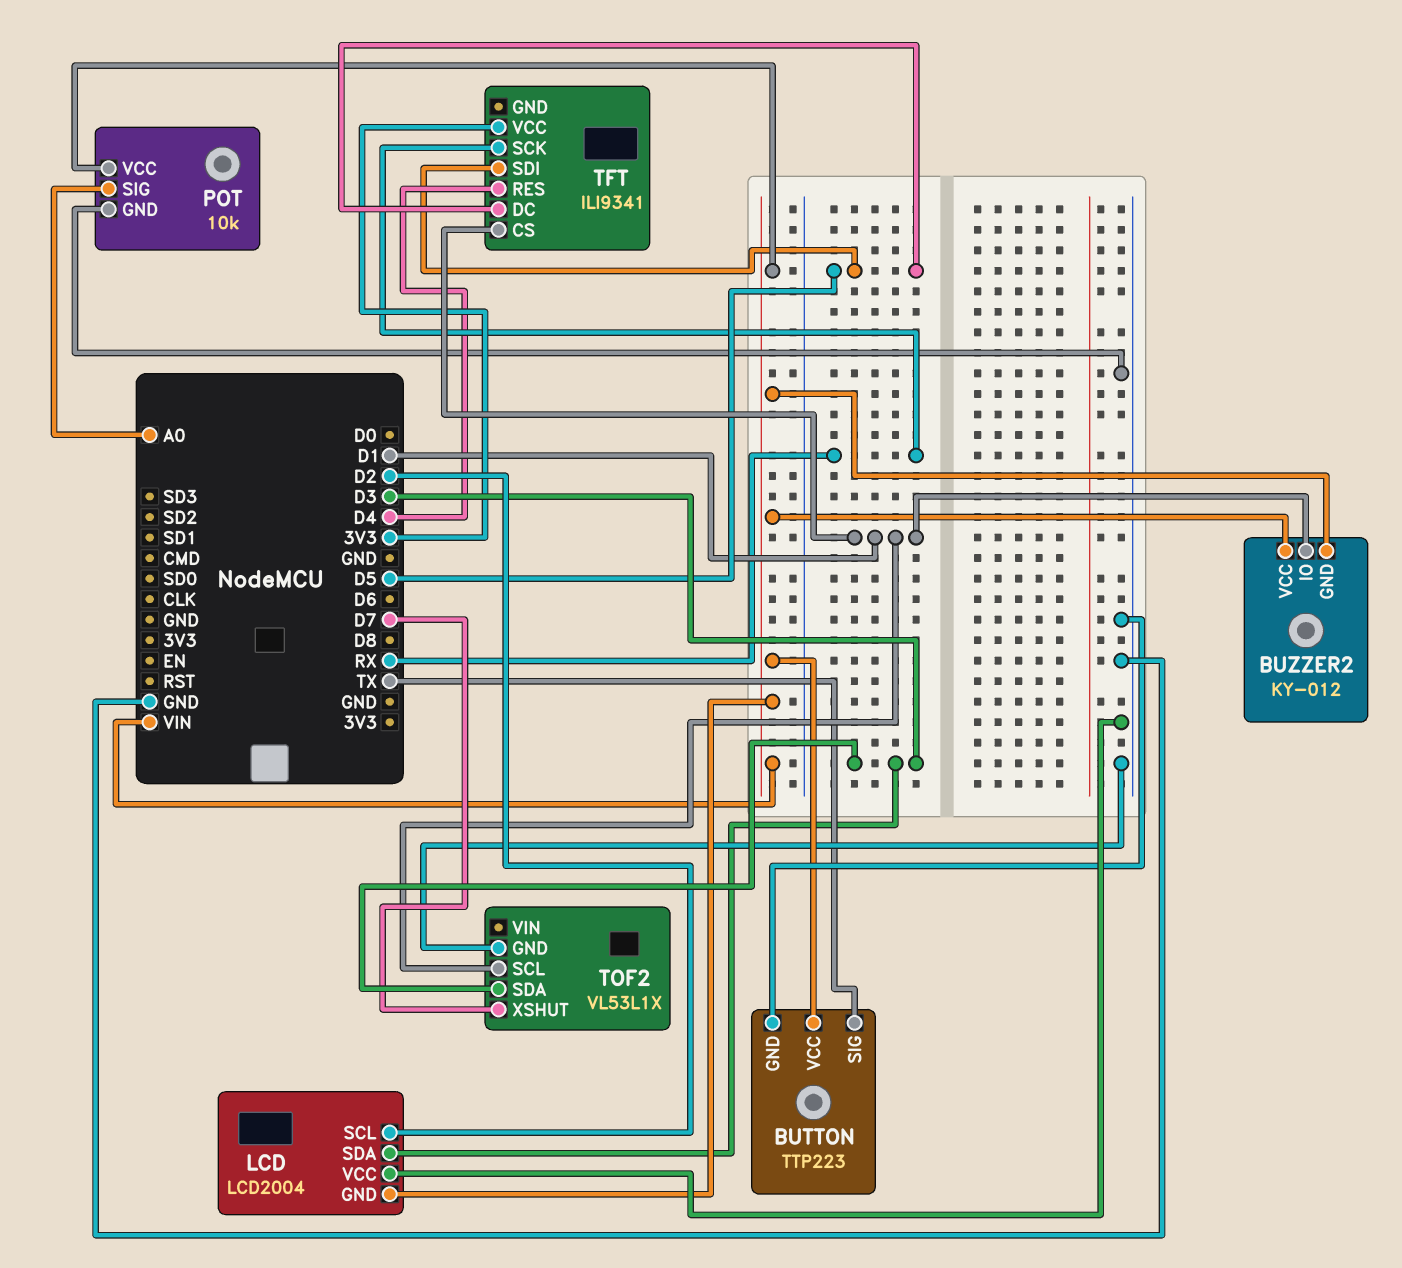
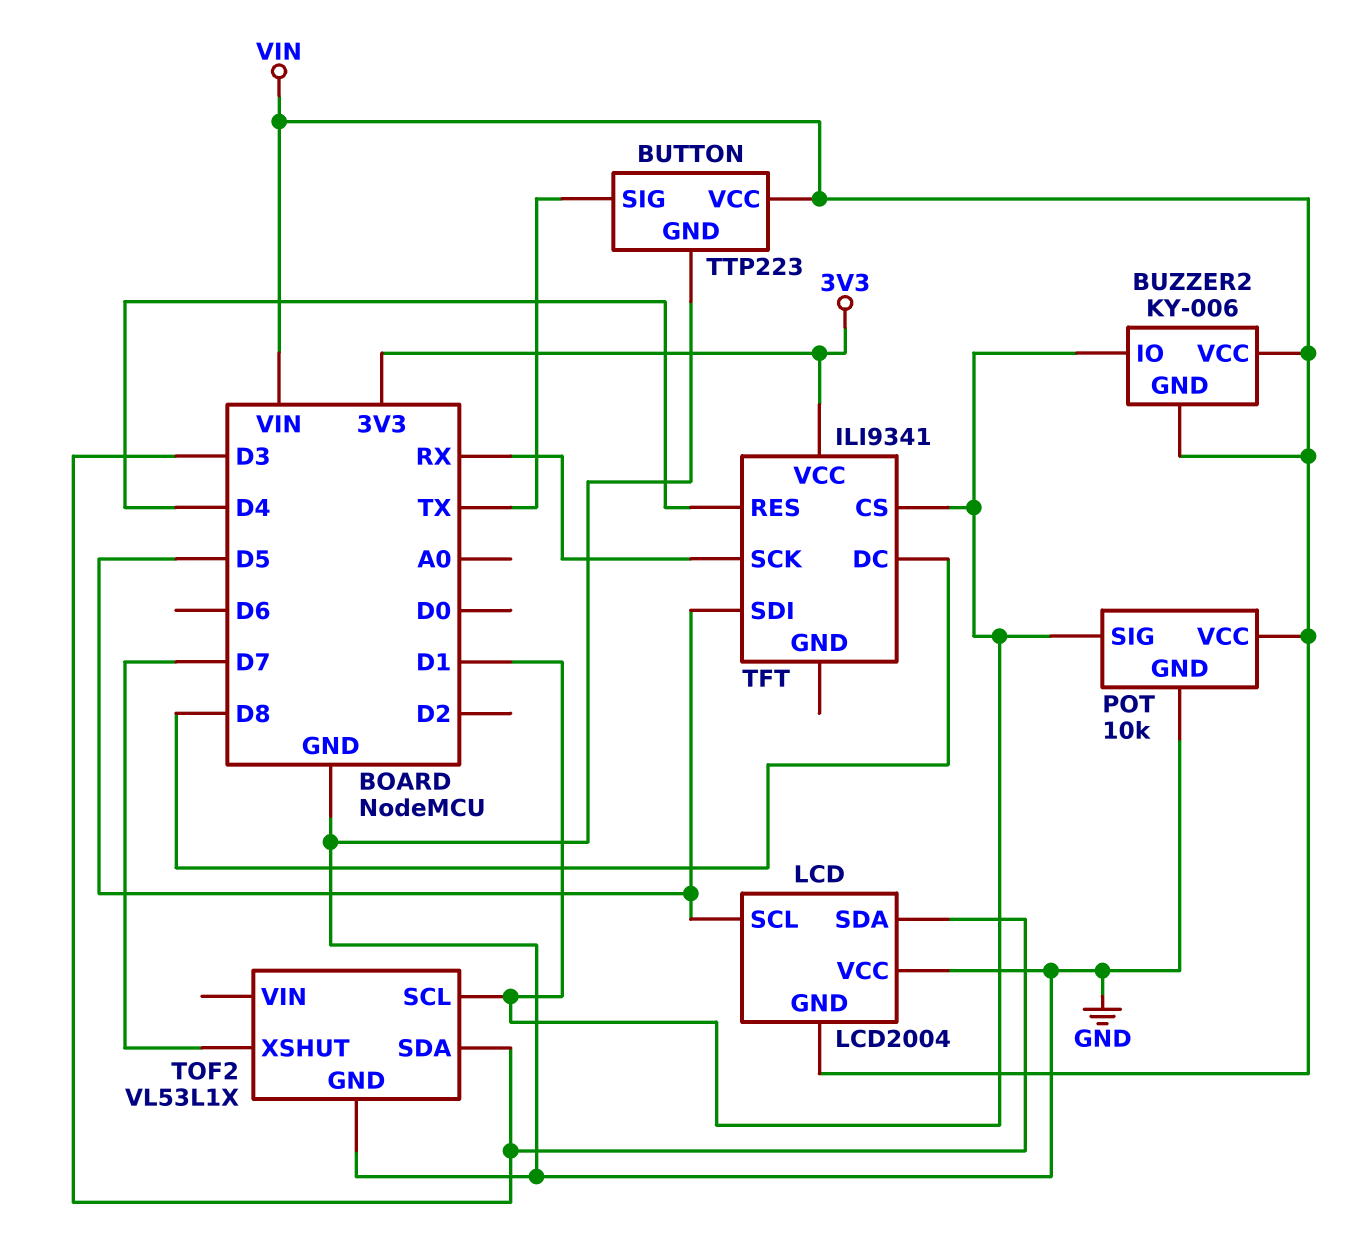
BUZZER2: KY-012 -> KY-006
LCD pin SCL: D2 -> D5
POT pin SIG: A0 -> D1
TFT pin DC: D5 -> D8

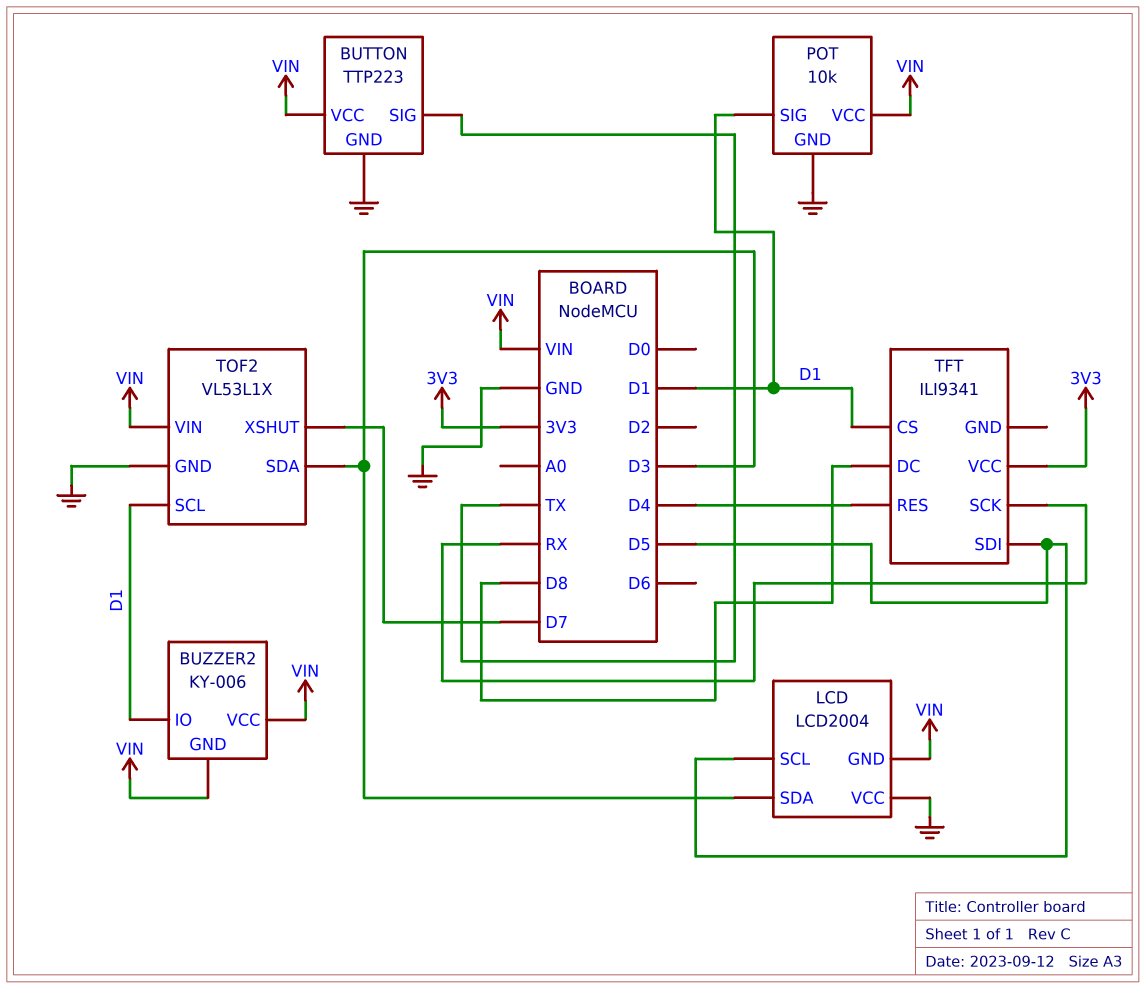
TOF2 pin VIN: none -> VIN

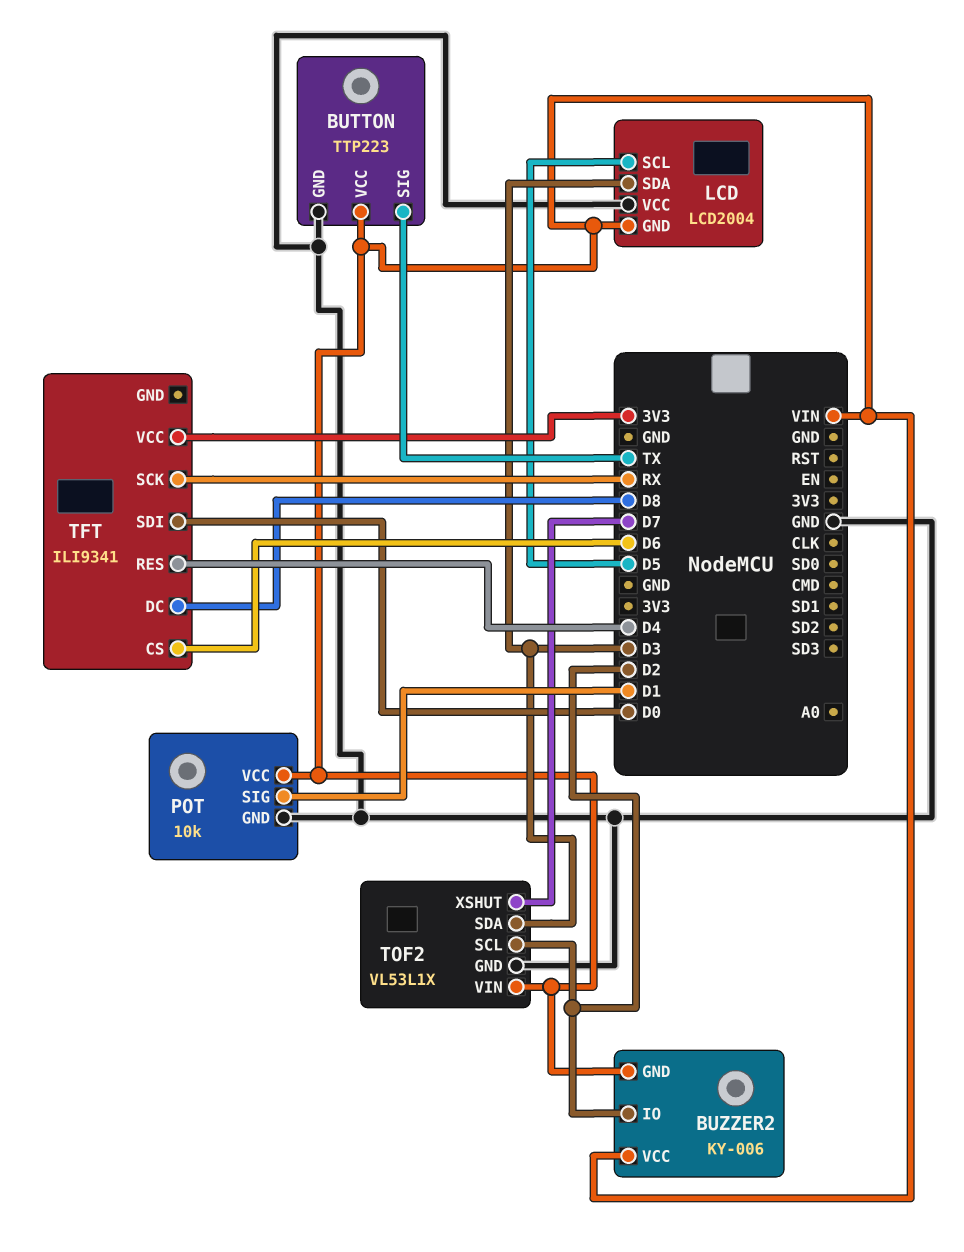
BUZZER2 pin IO: D1 -> D2
TFT pin CS: D1 -> D6
TFT pin SDI: D5 -> D0
TOF2 pin SCL: D1 -> D2

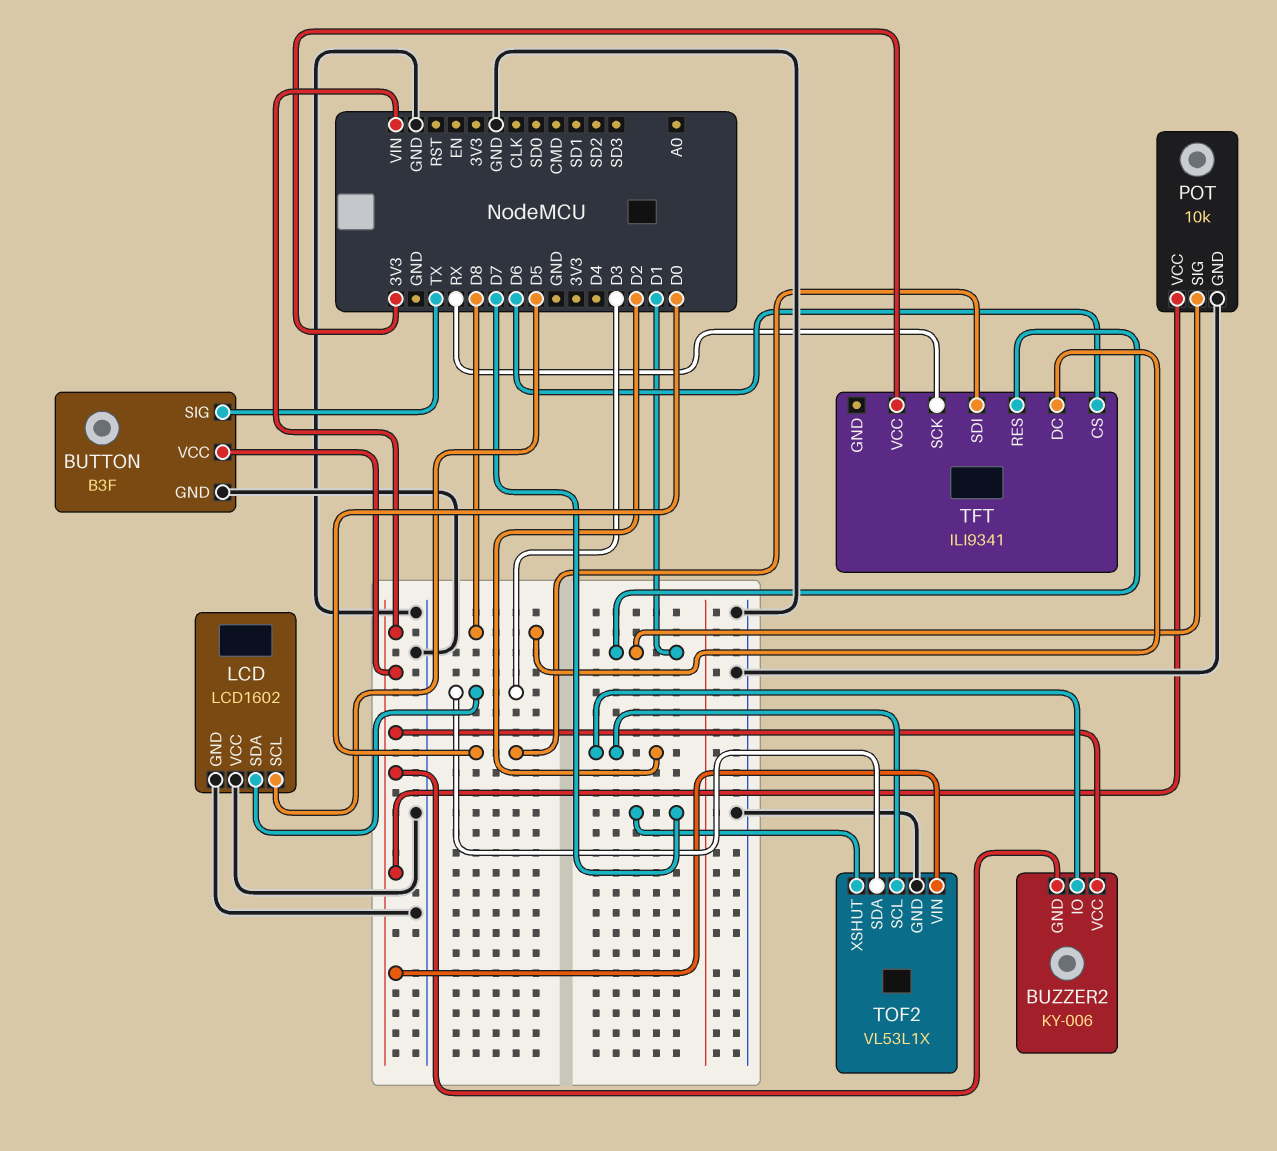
BUTTON: TTP223 -> B3F
LCD: LCD2004 -> LCD1602
LCD pin GND: VIN -> GND
TFT pin RES: D4 -> D1

